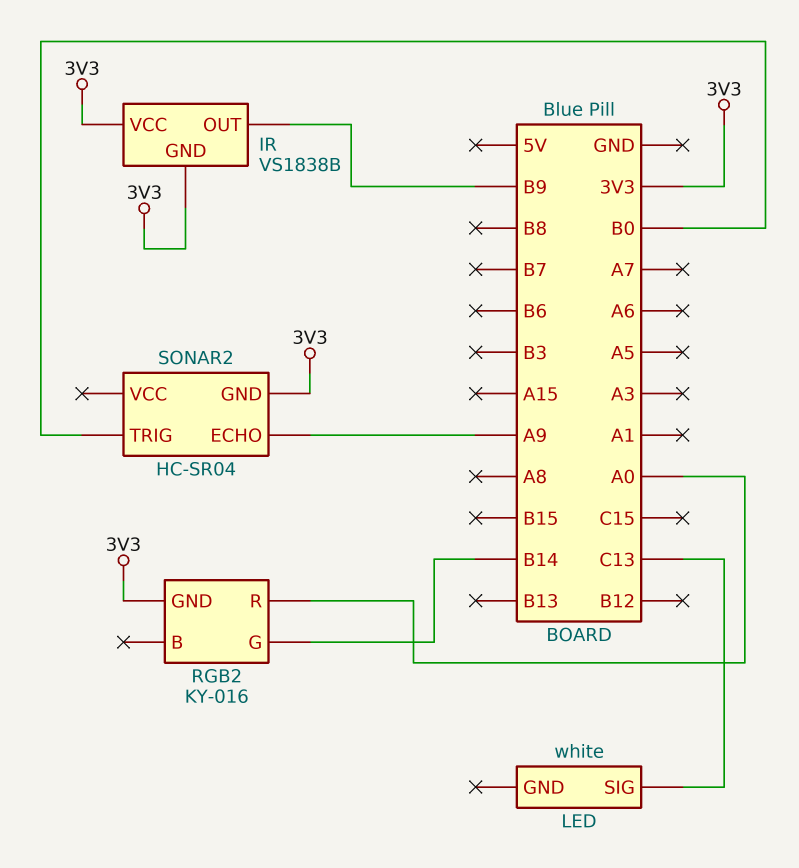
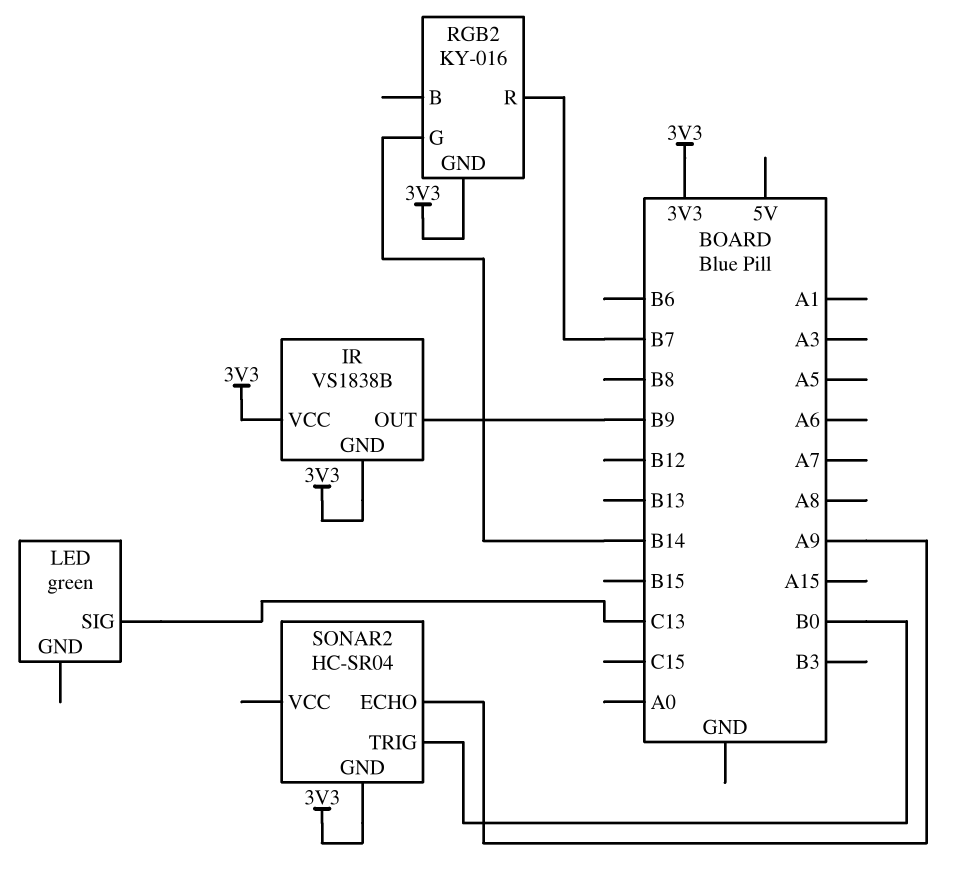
LED: white -> green
RGB2 pin R: A0 -> B7

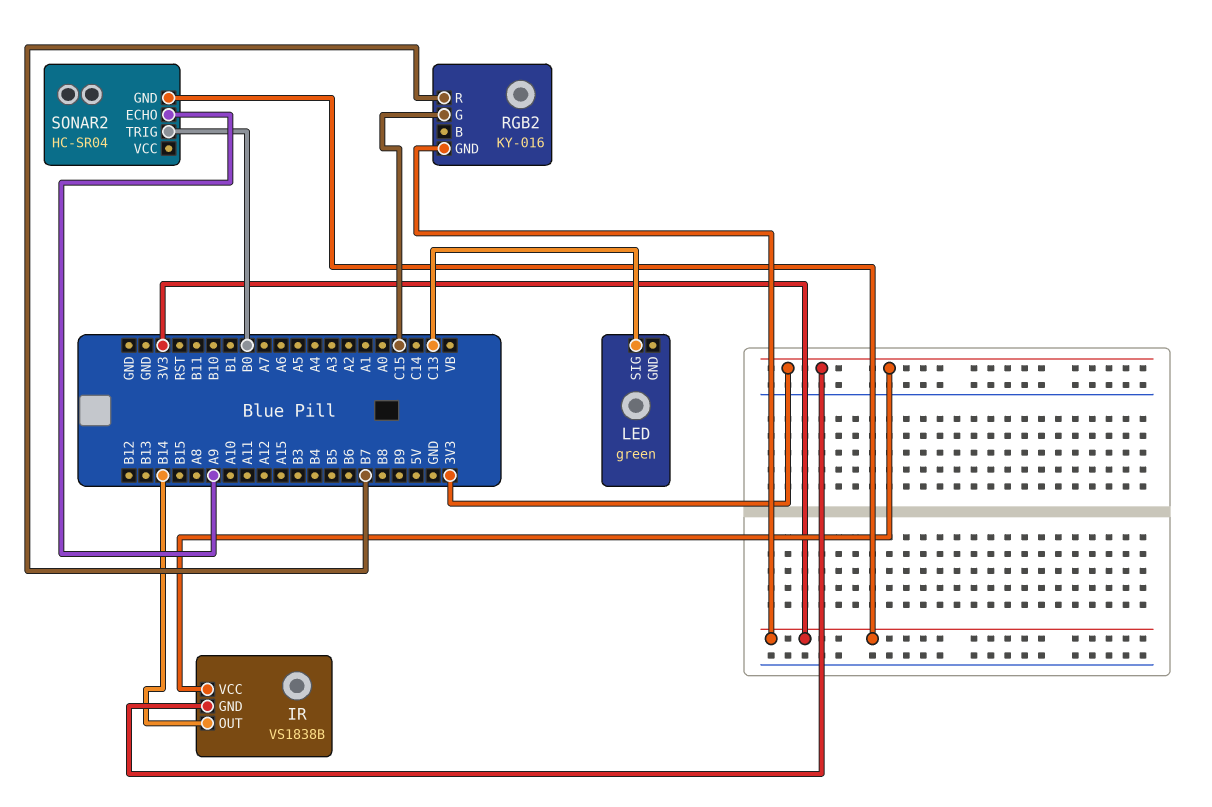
IR pin OUT: B9 -> B14
RGB2 pin G: B14 -> C15

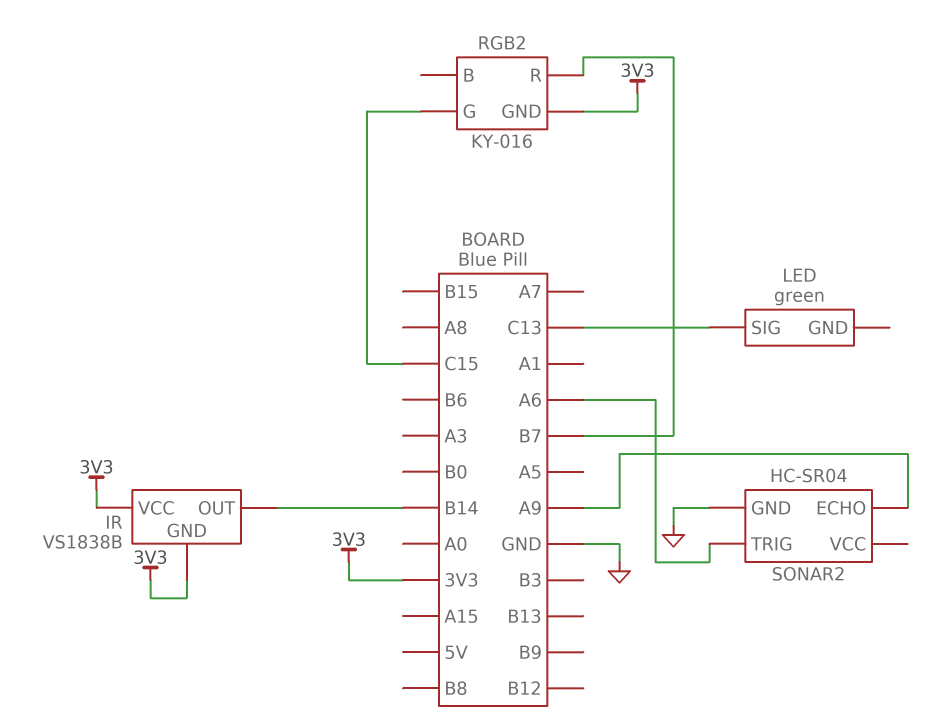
SONAR2 pin GND: 3V3 -> GND
SONAR2 pin TRIG: B0 -> A6

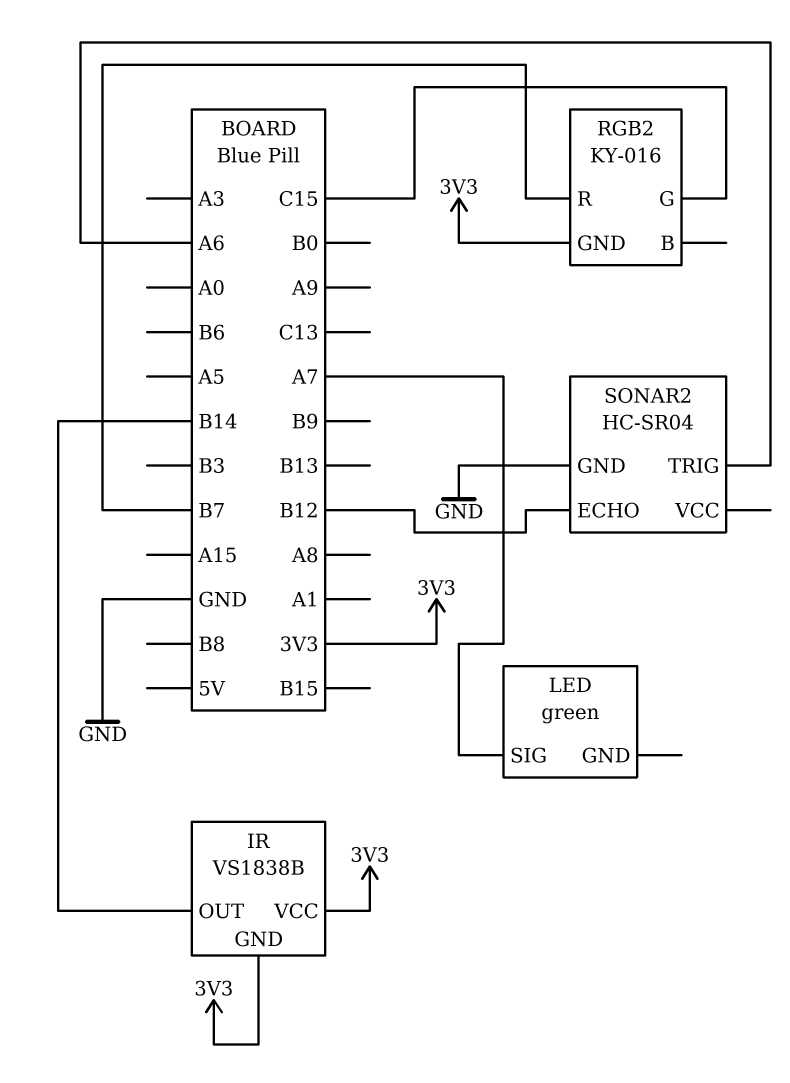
LED pin SIG: C13 -> A7
SONAR2 pin ECHO: A9 -> B12

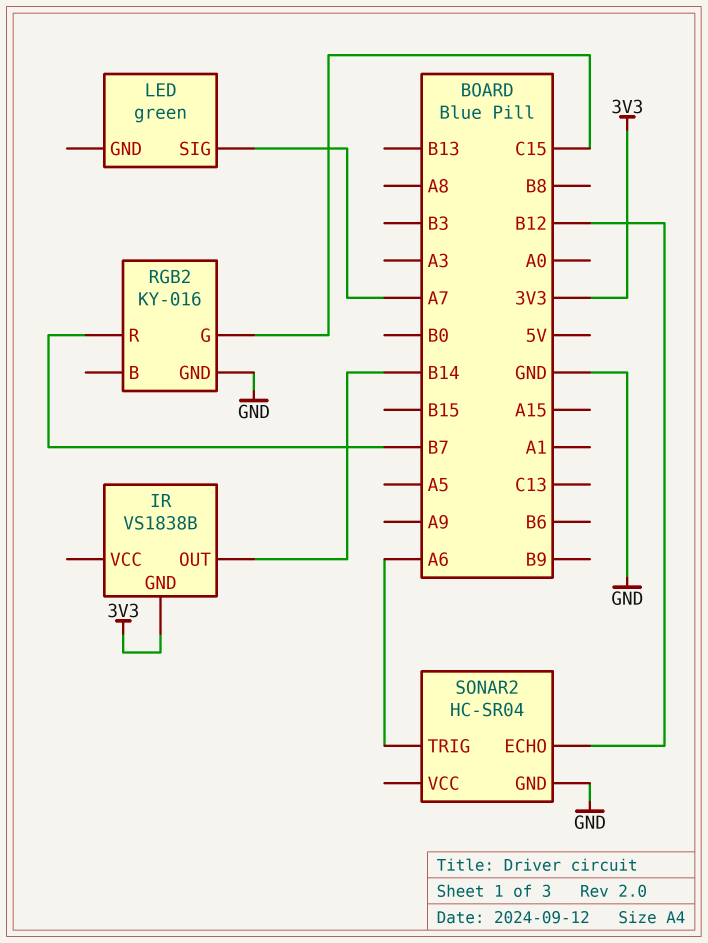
IR pin VCC: 3V3 -> none
RGB2 pin GND: 3V3 -> GND

